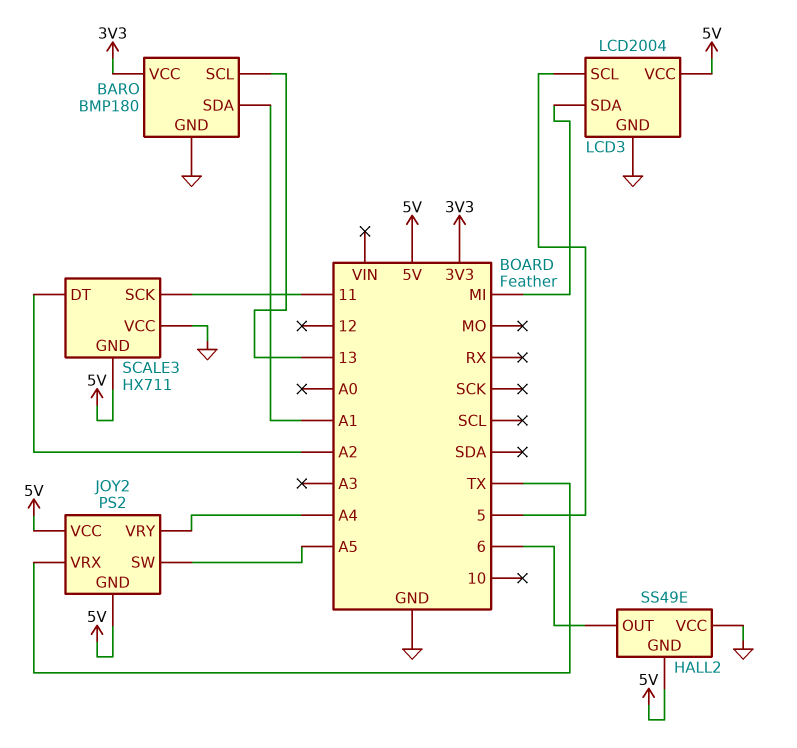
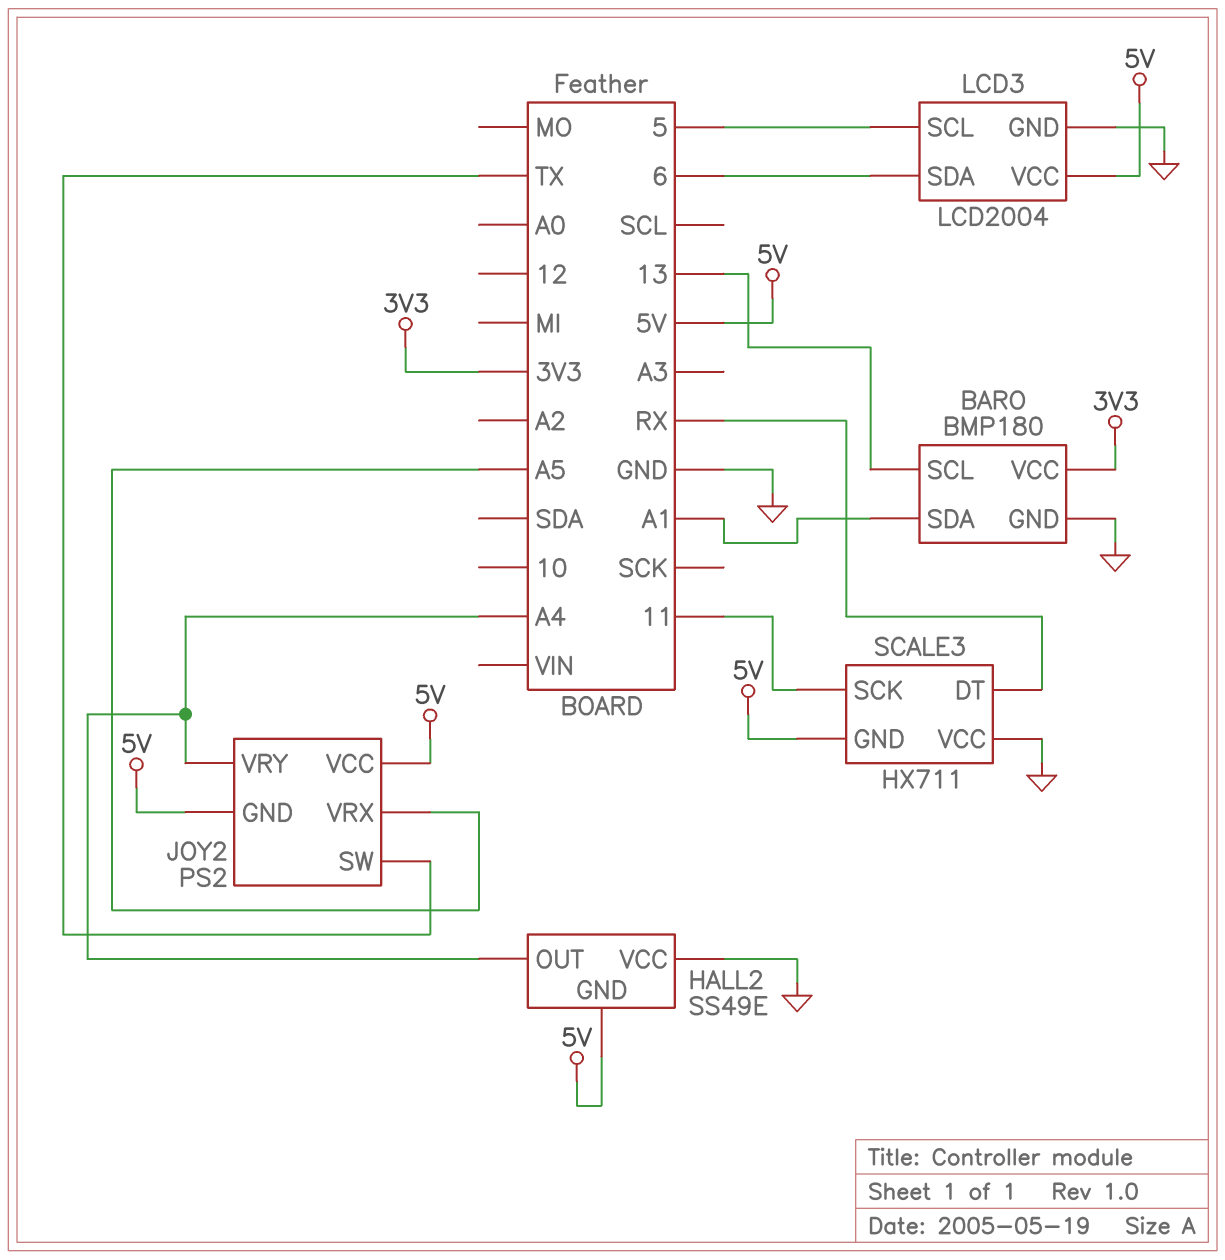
HALL2 pin OUT: 6 -> A4
JOY2 pin SW: A5 -> TX
JOY2 pin VRX: TX -> A5
LCD3 pin SDA: MI -> 6
SCALE3 pin DT: A2 -> RX

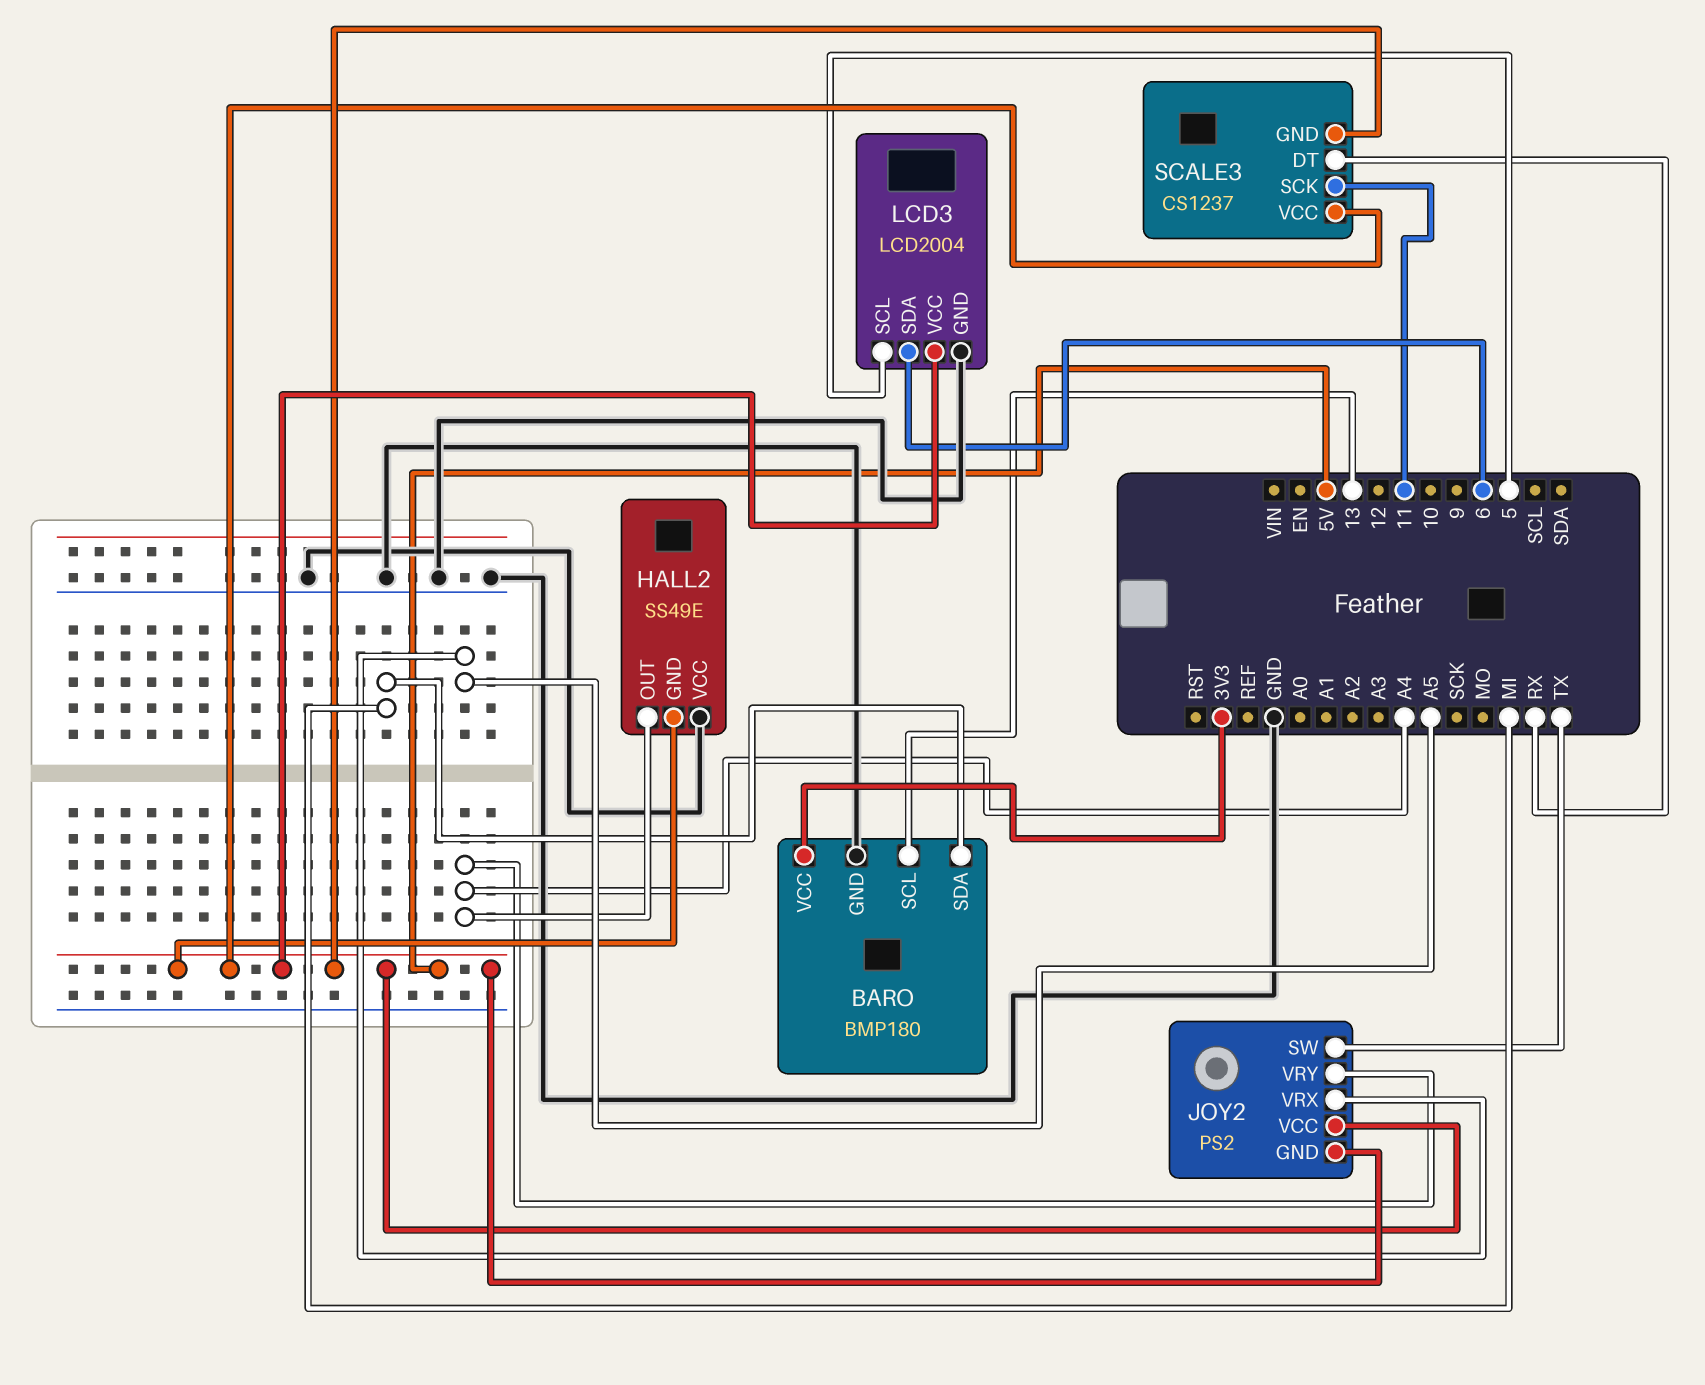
BARO pin SDA: A1 -> MI
SCALE3: HX711 -> CS1237
SCALE3 pin VCC: GND -> 5V

